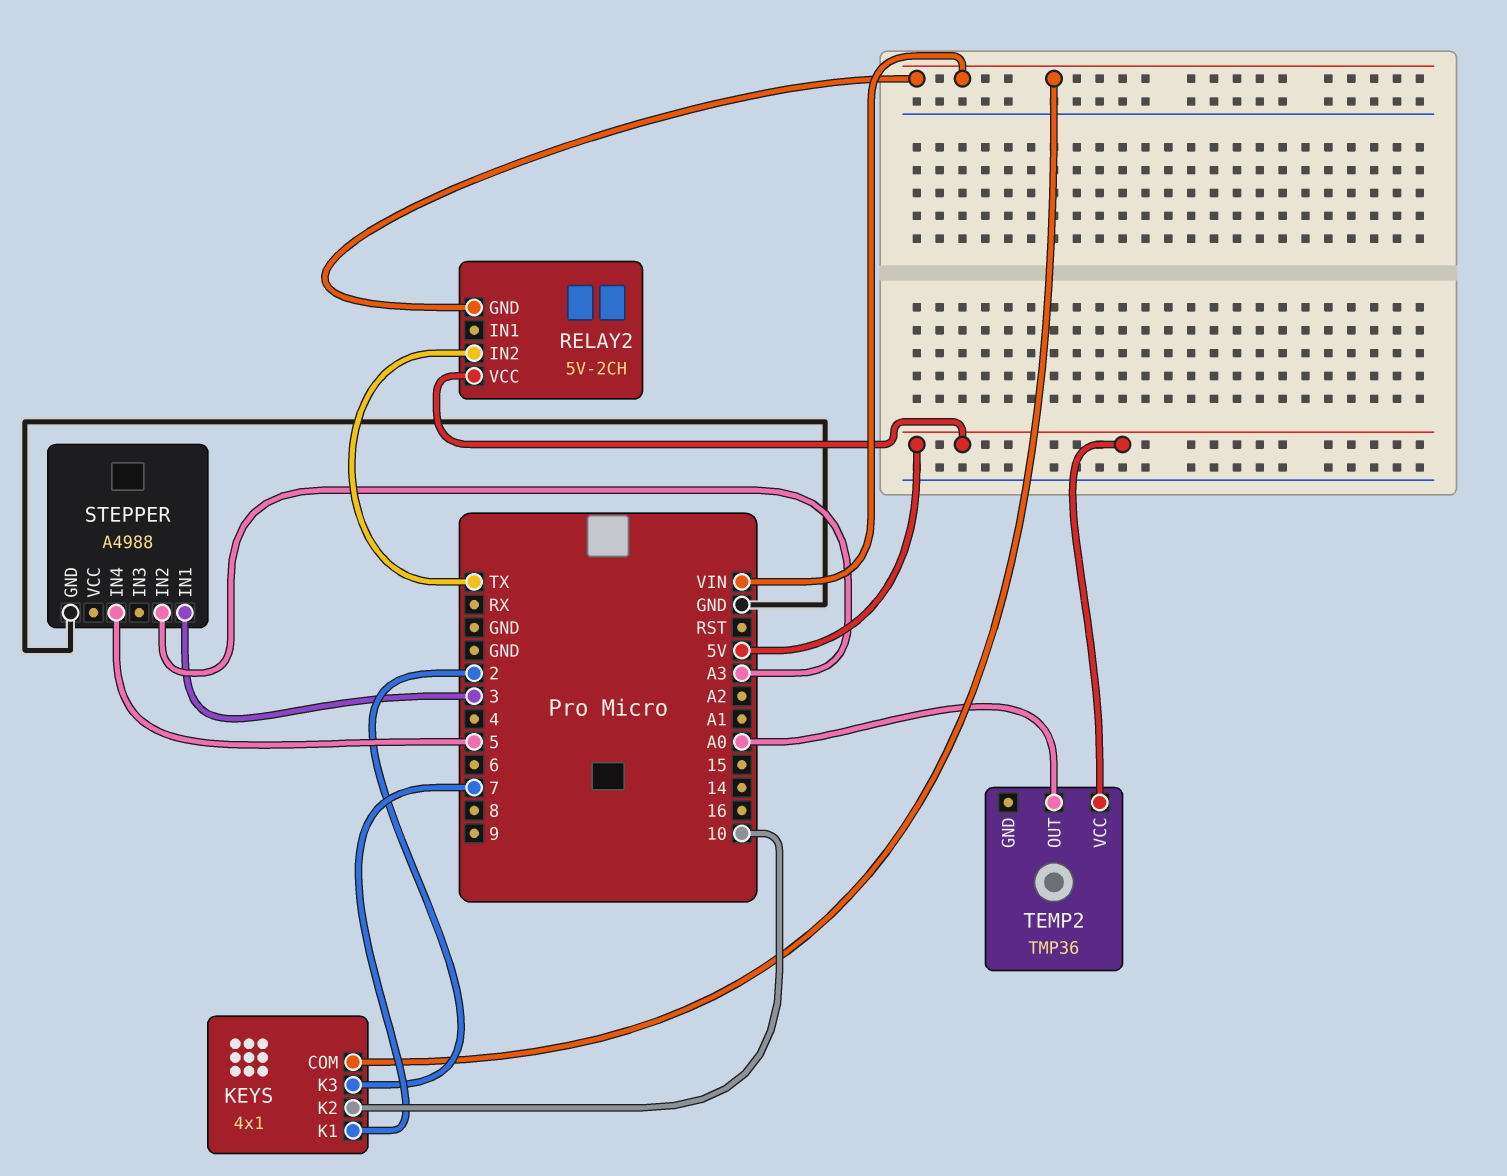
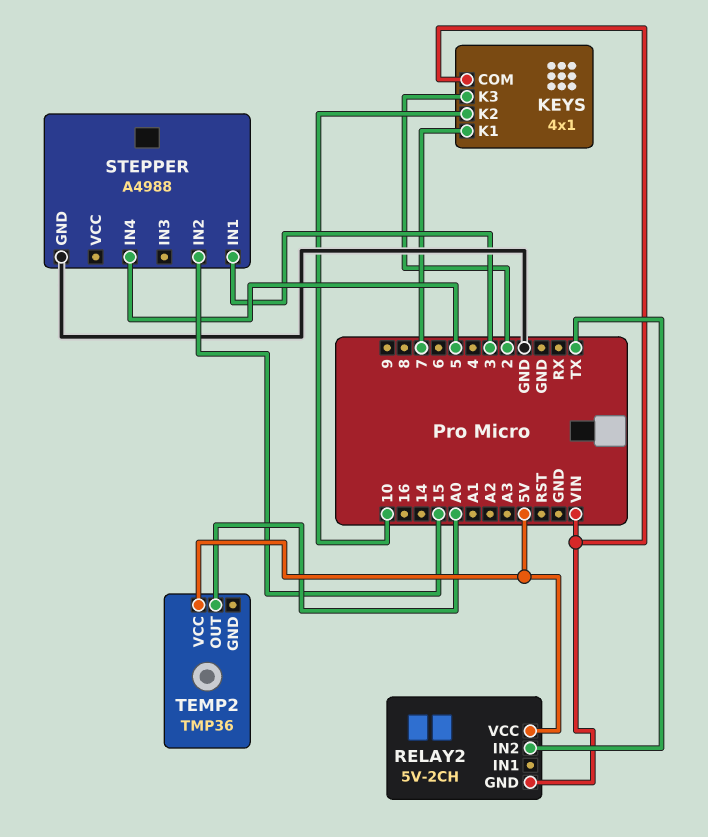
STEPPER pin IN2: A3 -> 15

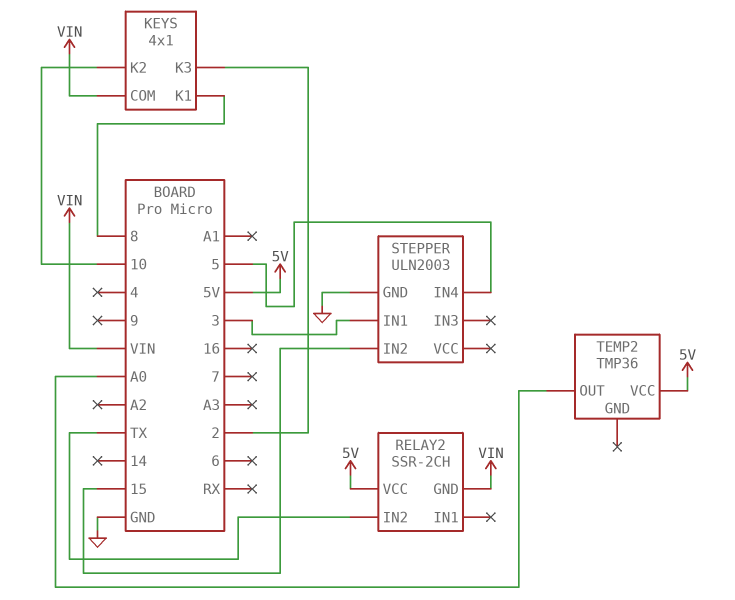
KEYS pin K1: 7 -> 8
RELAY2: 5V-2CH -> SSR-2CH
STEPPER: A4988 -> ULN2003

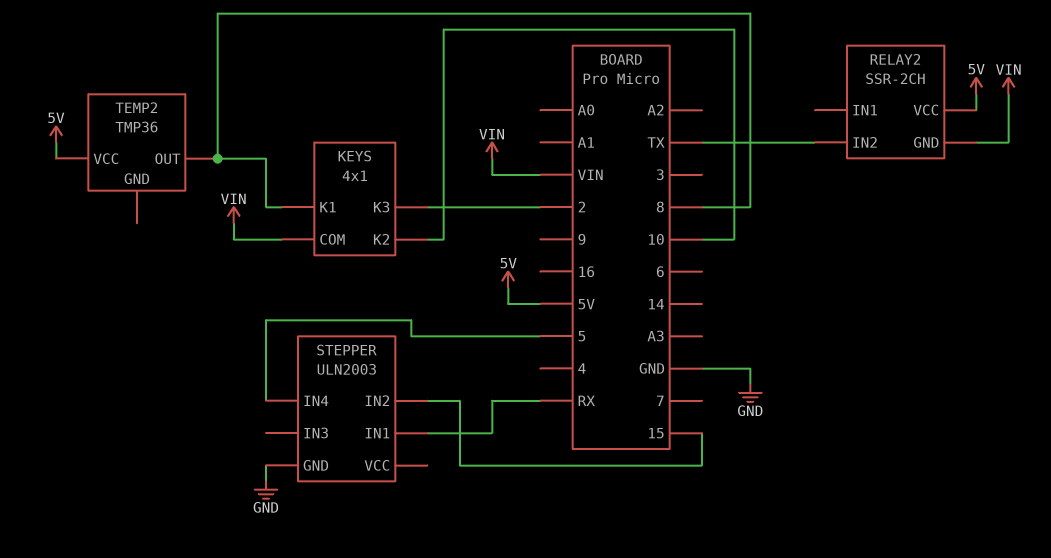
STEPPER pin IN1: 3 -> RX
TEMP2 pin OUT: A0 -> 8

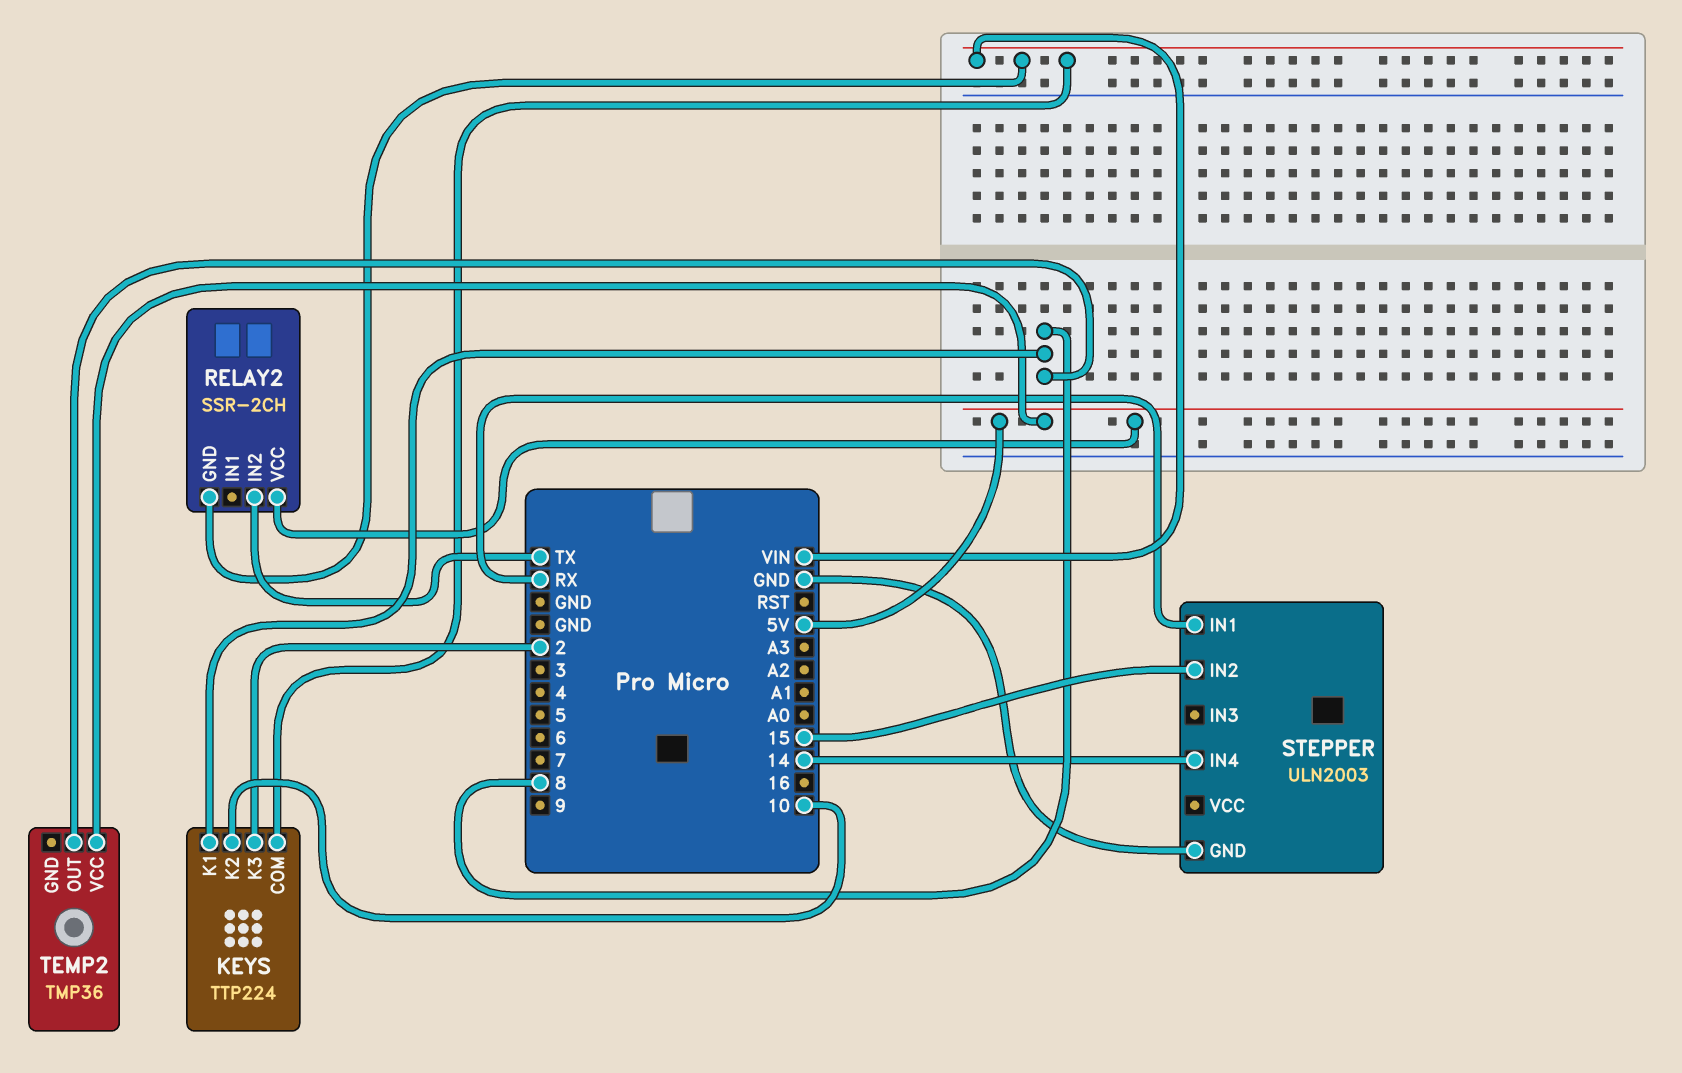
KEYS: 4x1 -> TTP224
STEPPER pin IN4: 5 -> 14

